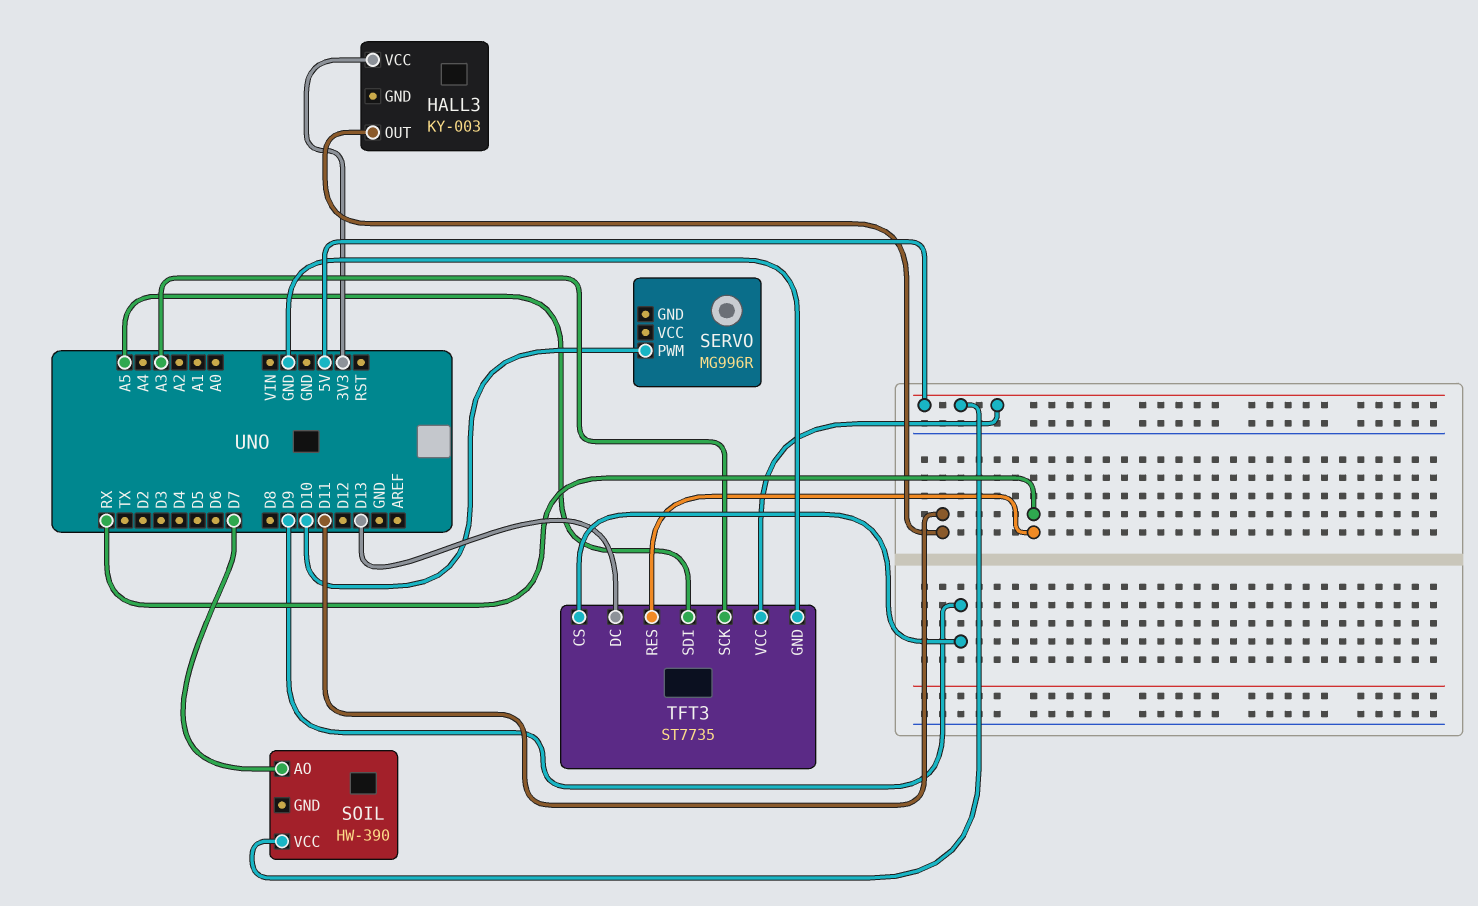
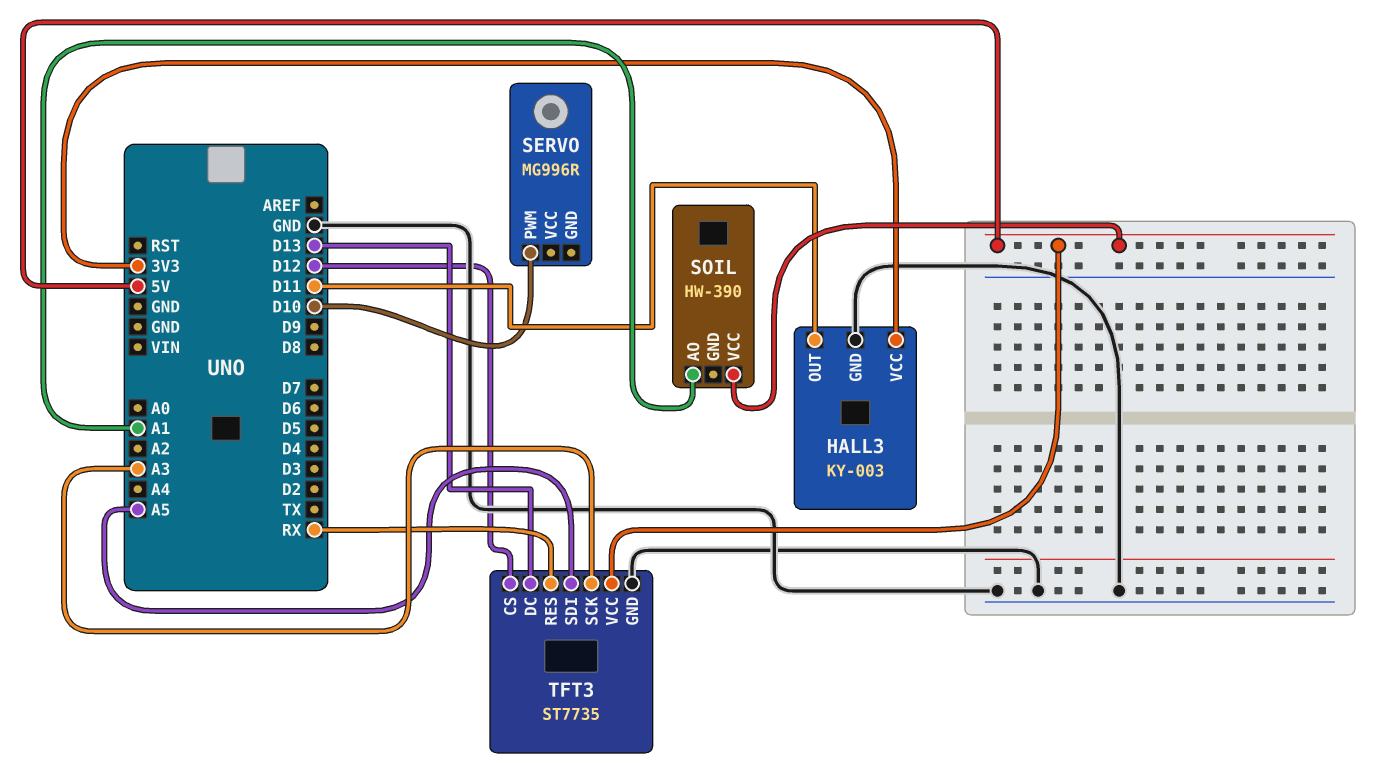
HALL3 pin GND: none -> GND
SOIL pin AO: D7 -> A1
TFT3 pin CS: D9 -> D12

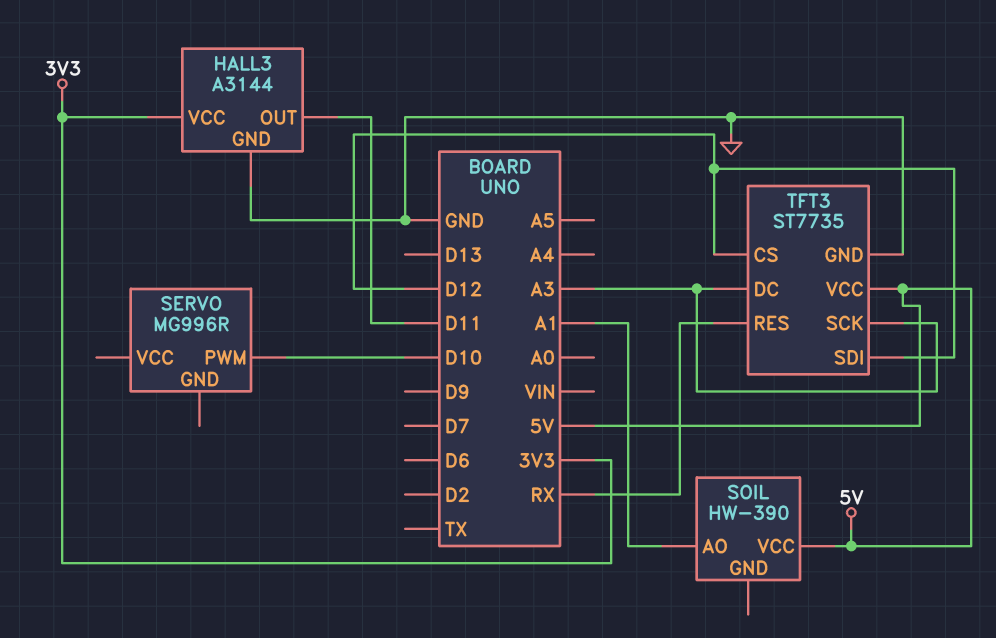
HALL3: KY-003 -> A3144
TFT3 pin DC: D13 -> A3
TFT3 pin SDI: A5 -> D12

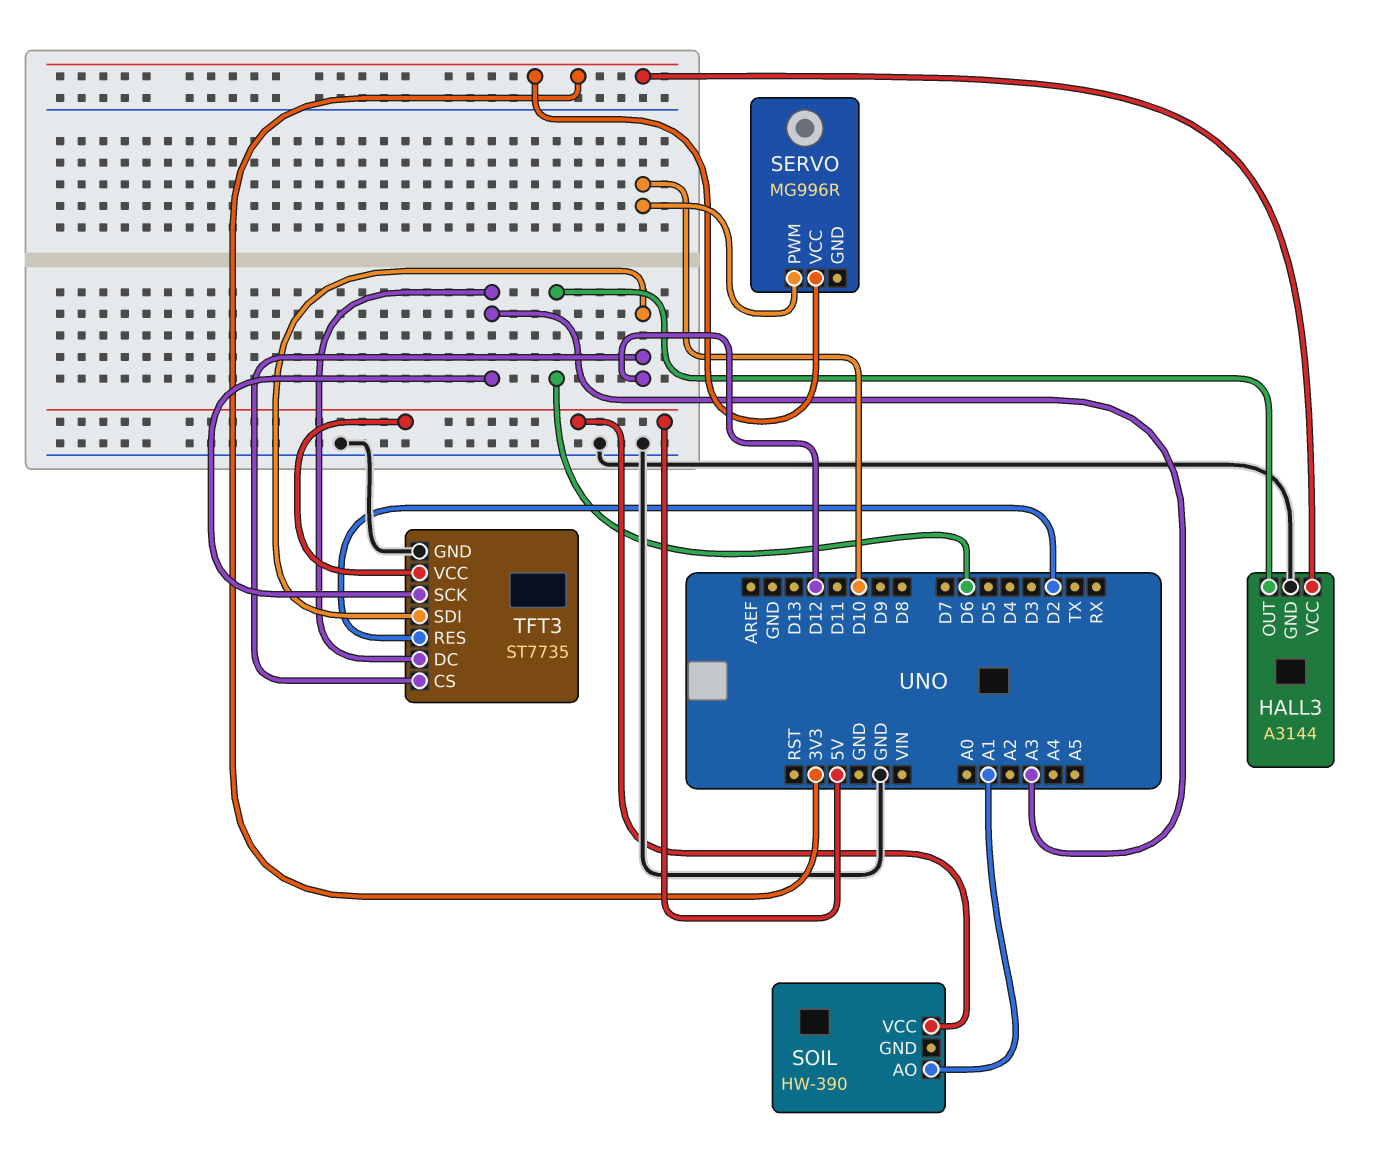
HALL3 pin OUT: D11 -> D6
SERVO pin VCC: none -> 3V3
TFT3 pin RES: RX -> D2

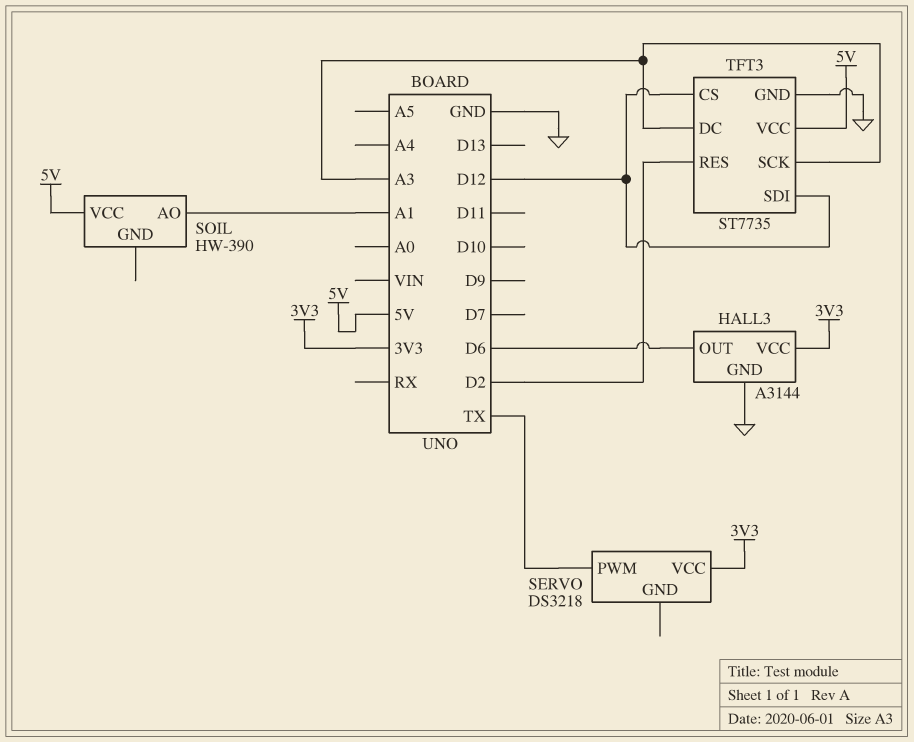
SERVO: MG996R -> DS3218
SERVO pin PWM: D10 -> TX

